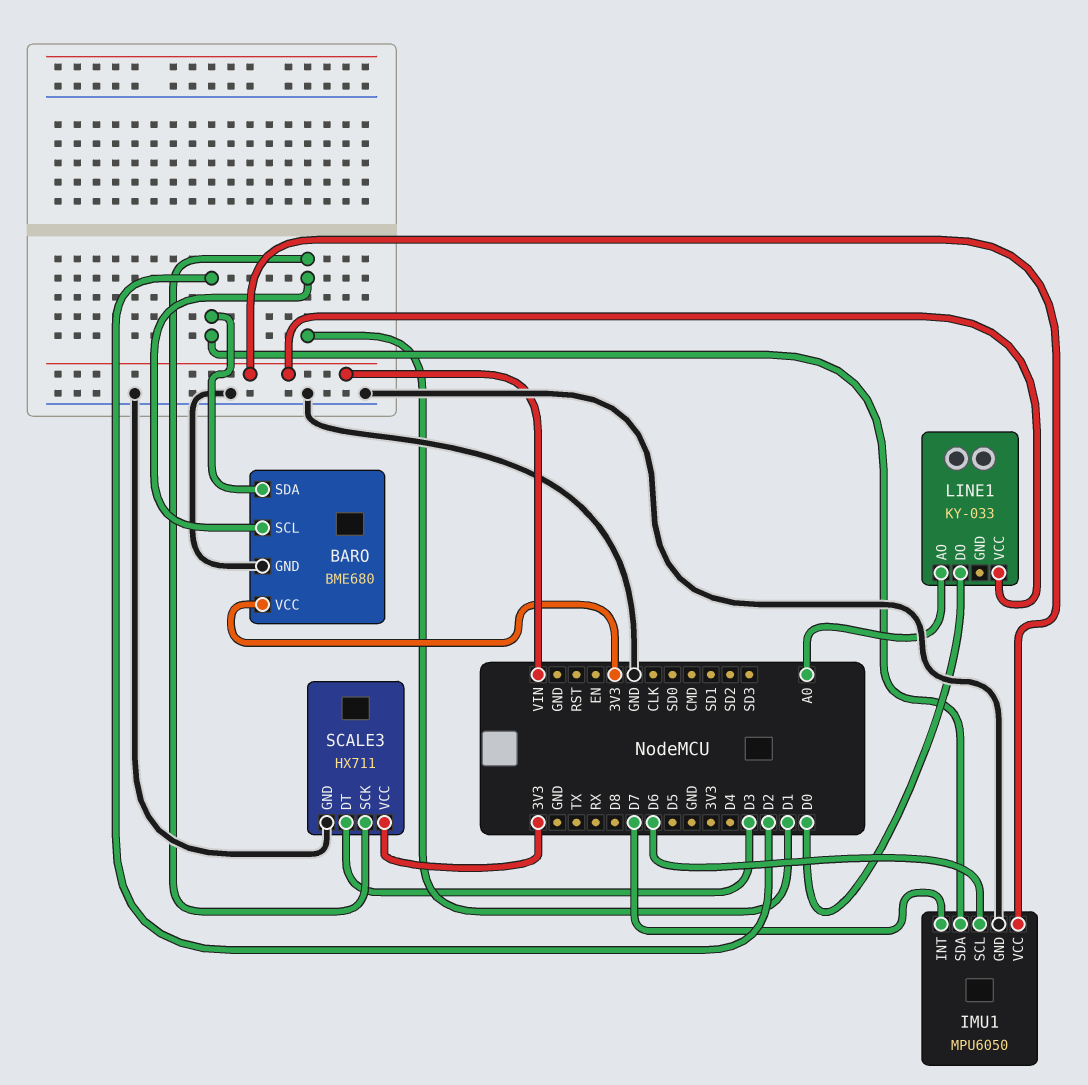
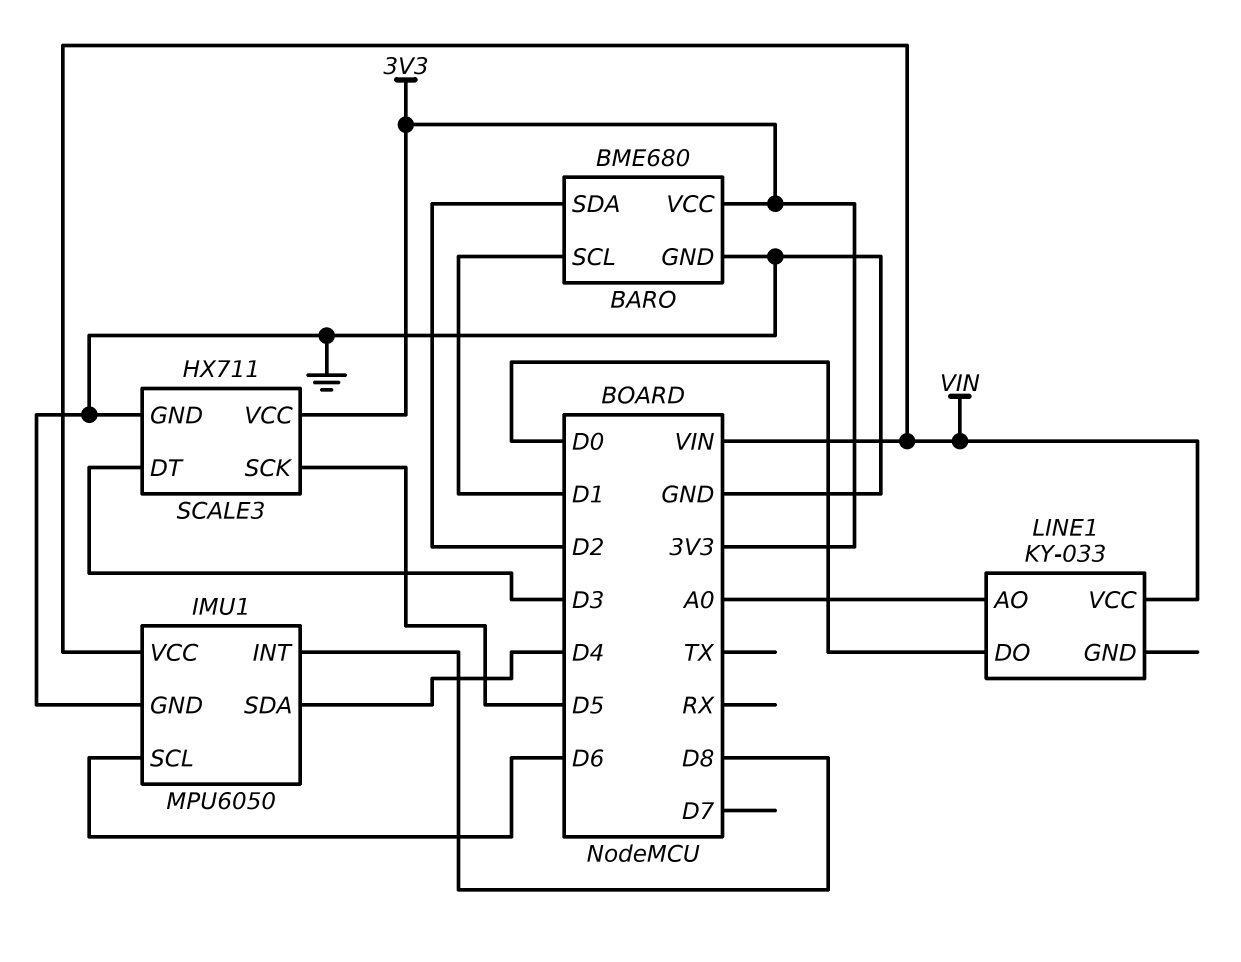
IMU1 pin INT: D7 -> D8
IMU1 pin SDA: D2 -> D4
SCALE3 pin SCK: D1 -> D5

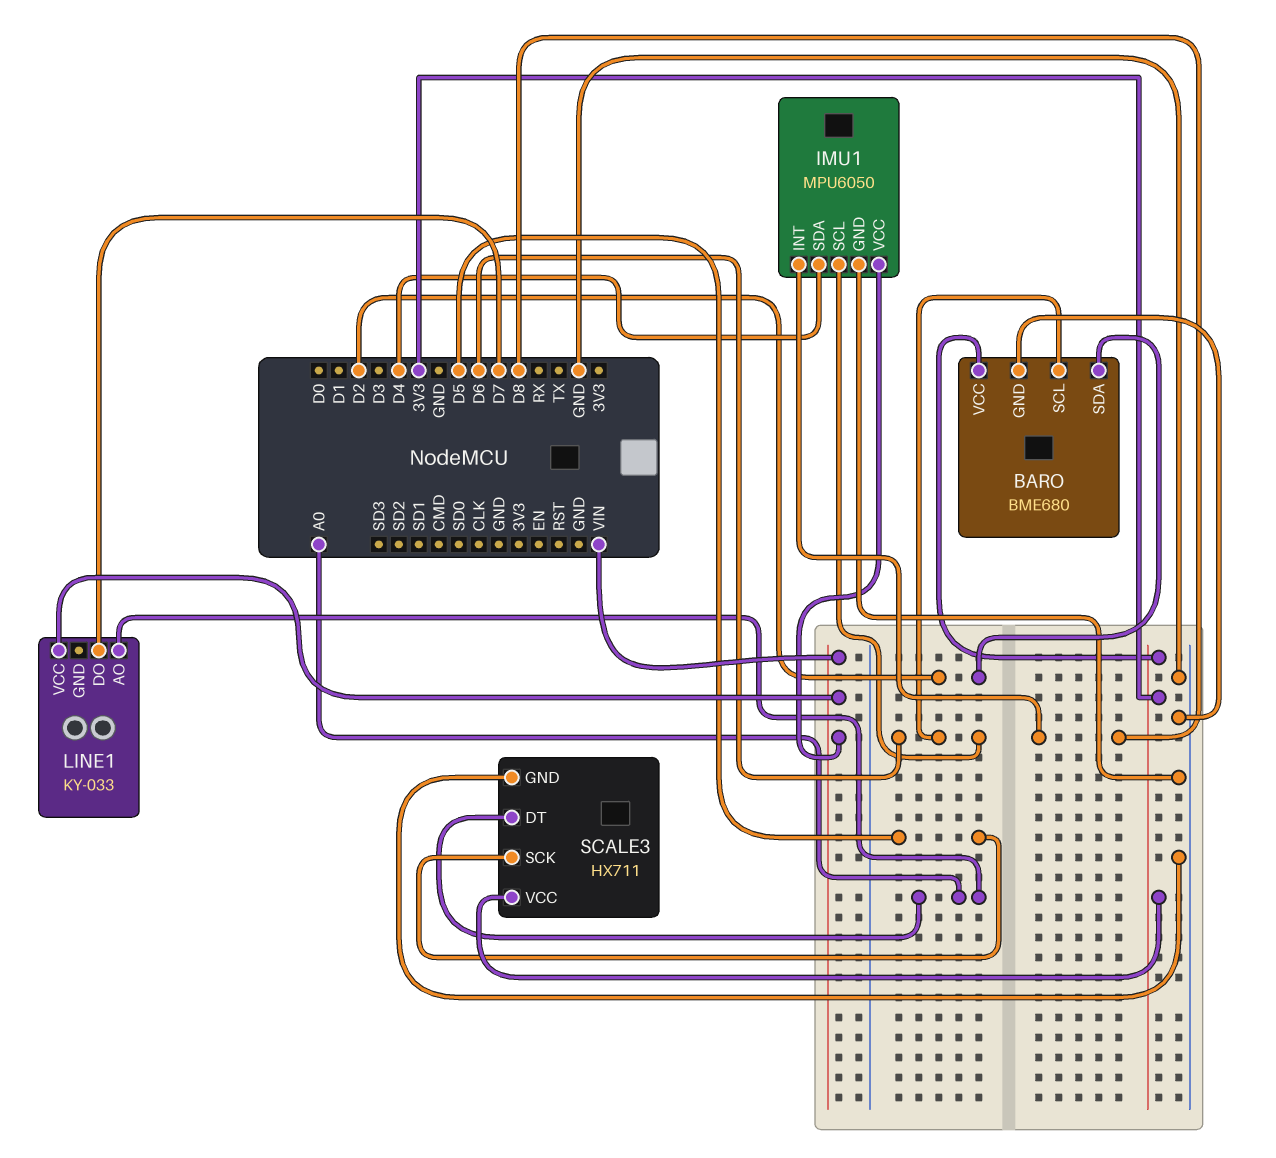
BARO pin SCL: D1 -> D6
LINE1 pin DO: D0 -> D7
SCALE3 pin DT: D3 -> A0

